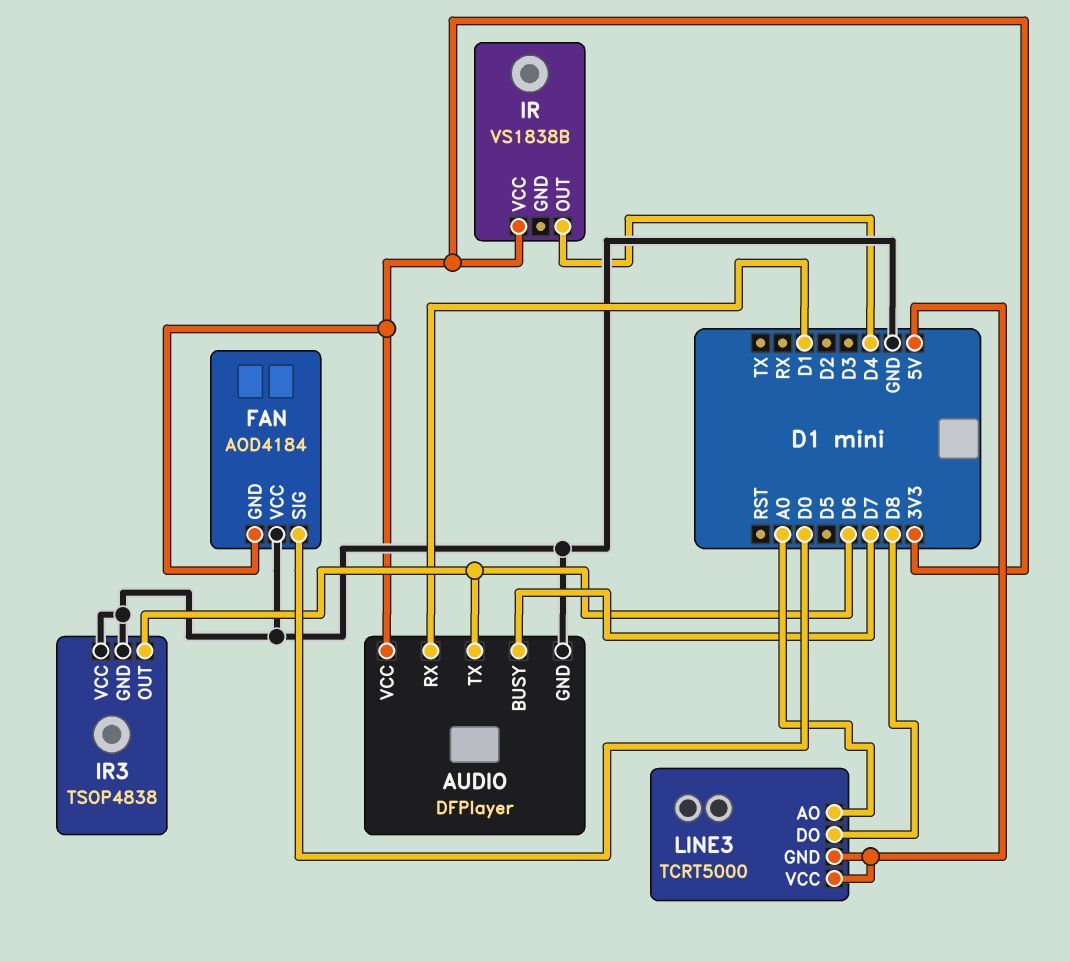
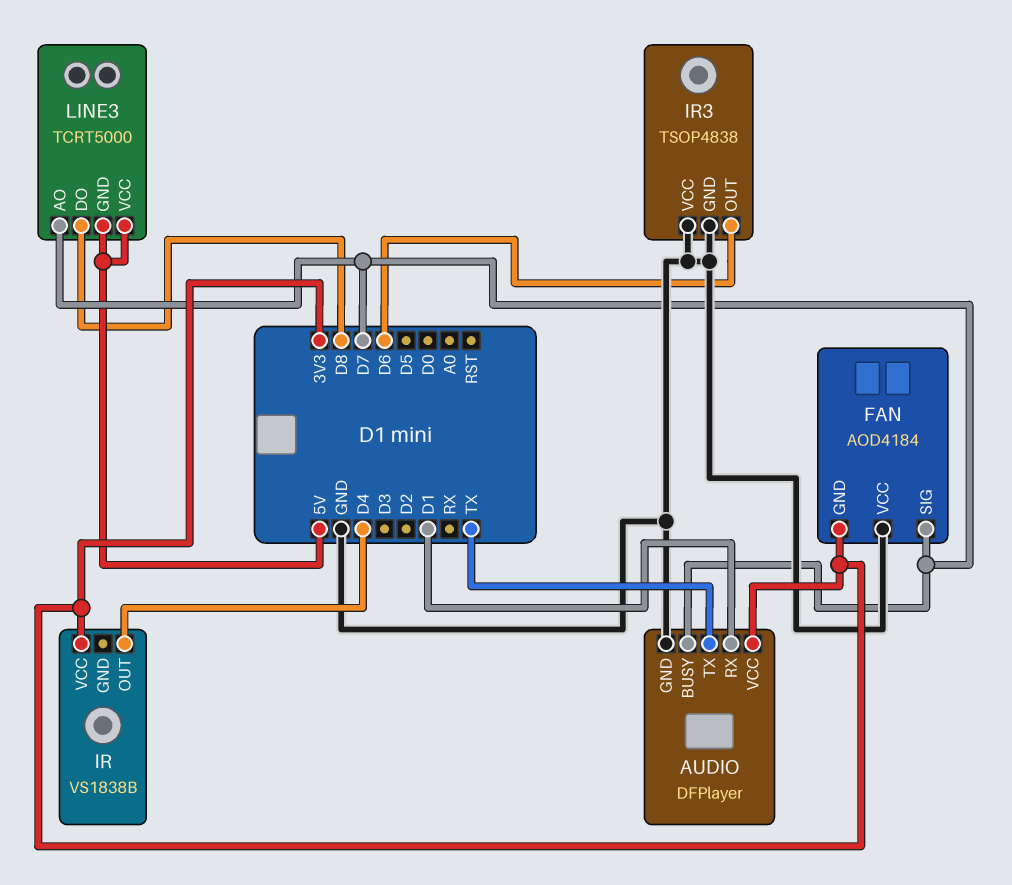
AUDIO pin TX: D6 -> TX
FAN pin SIG: D0 -> D7
LINE3 pin AO: A0 -> D7

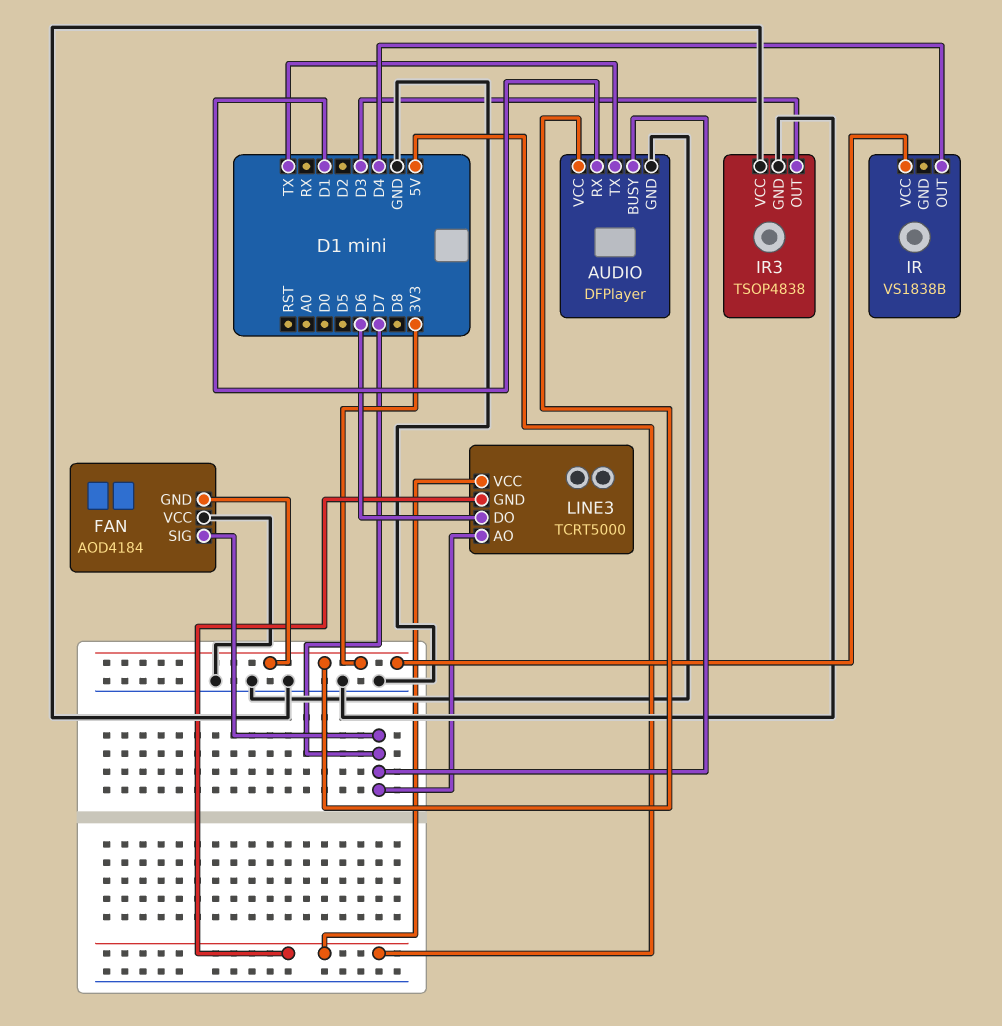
IR3 pin OUT: D6 -> D3
LINE3 pin DO: D8 -> D6

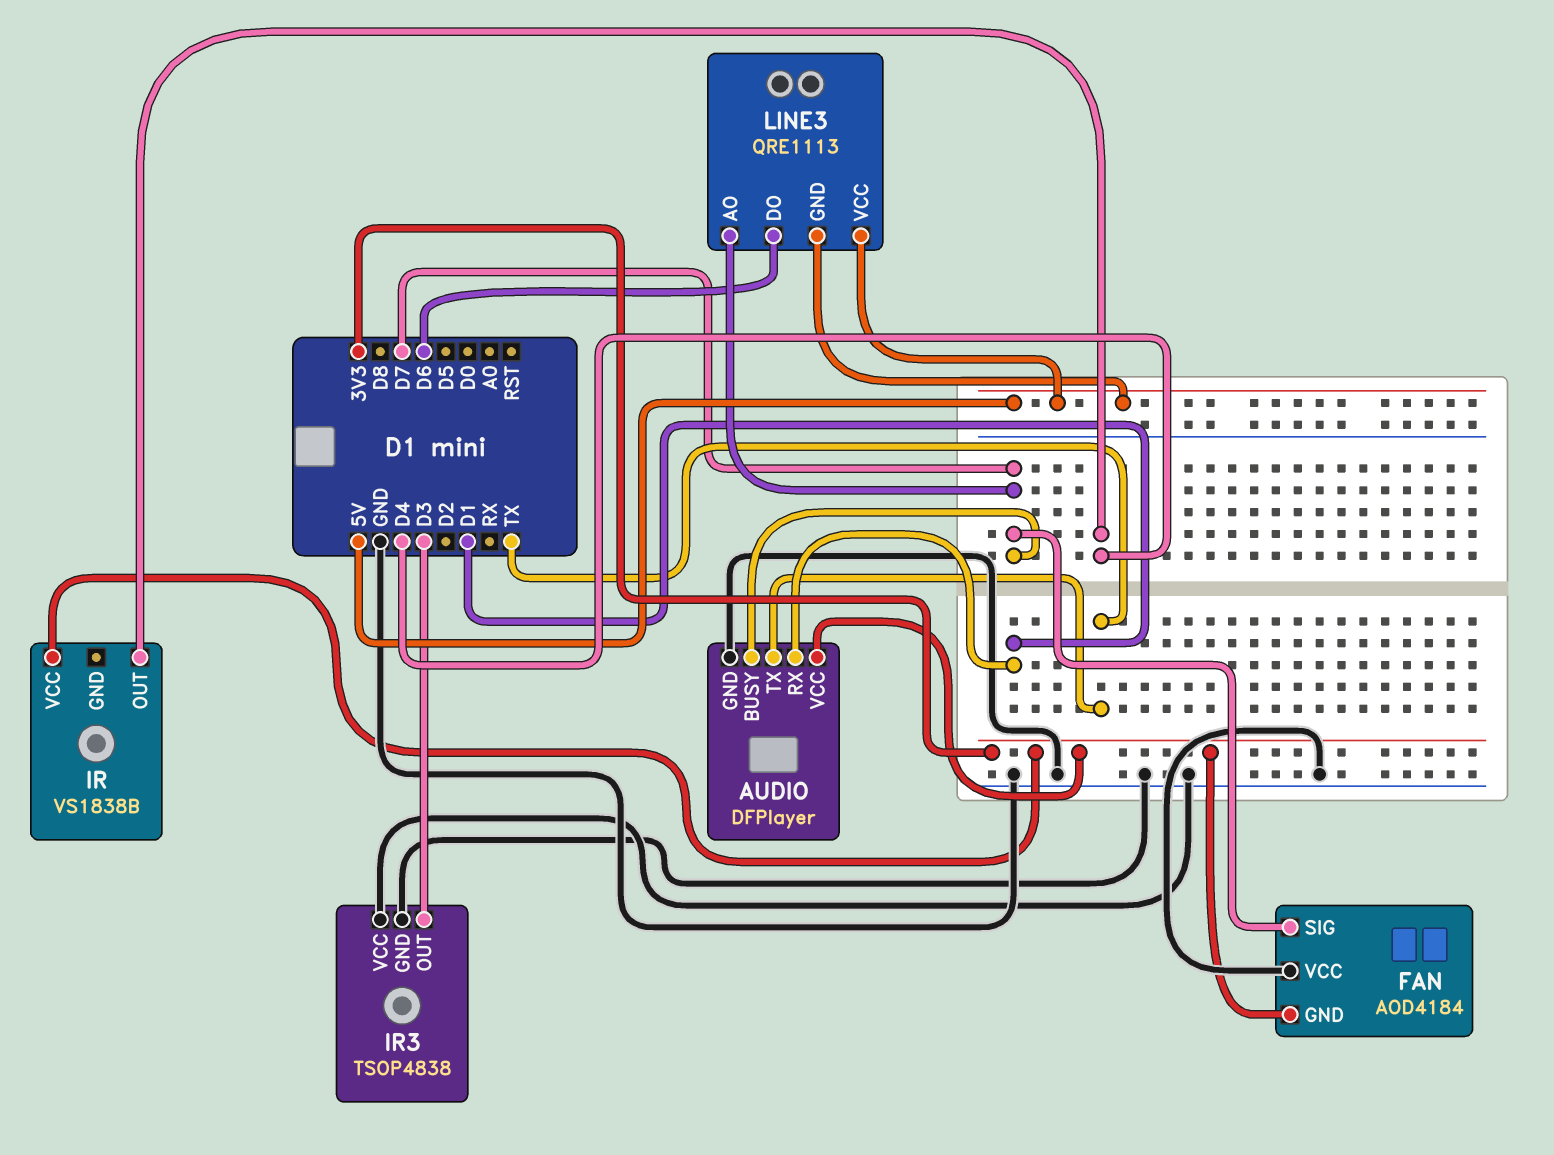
LINE3: TCRT5000 -> QRE1113

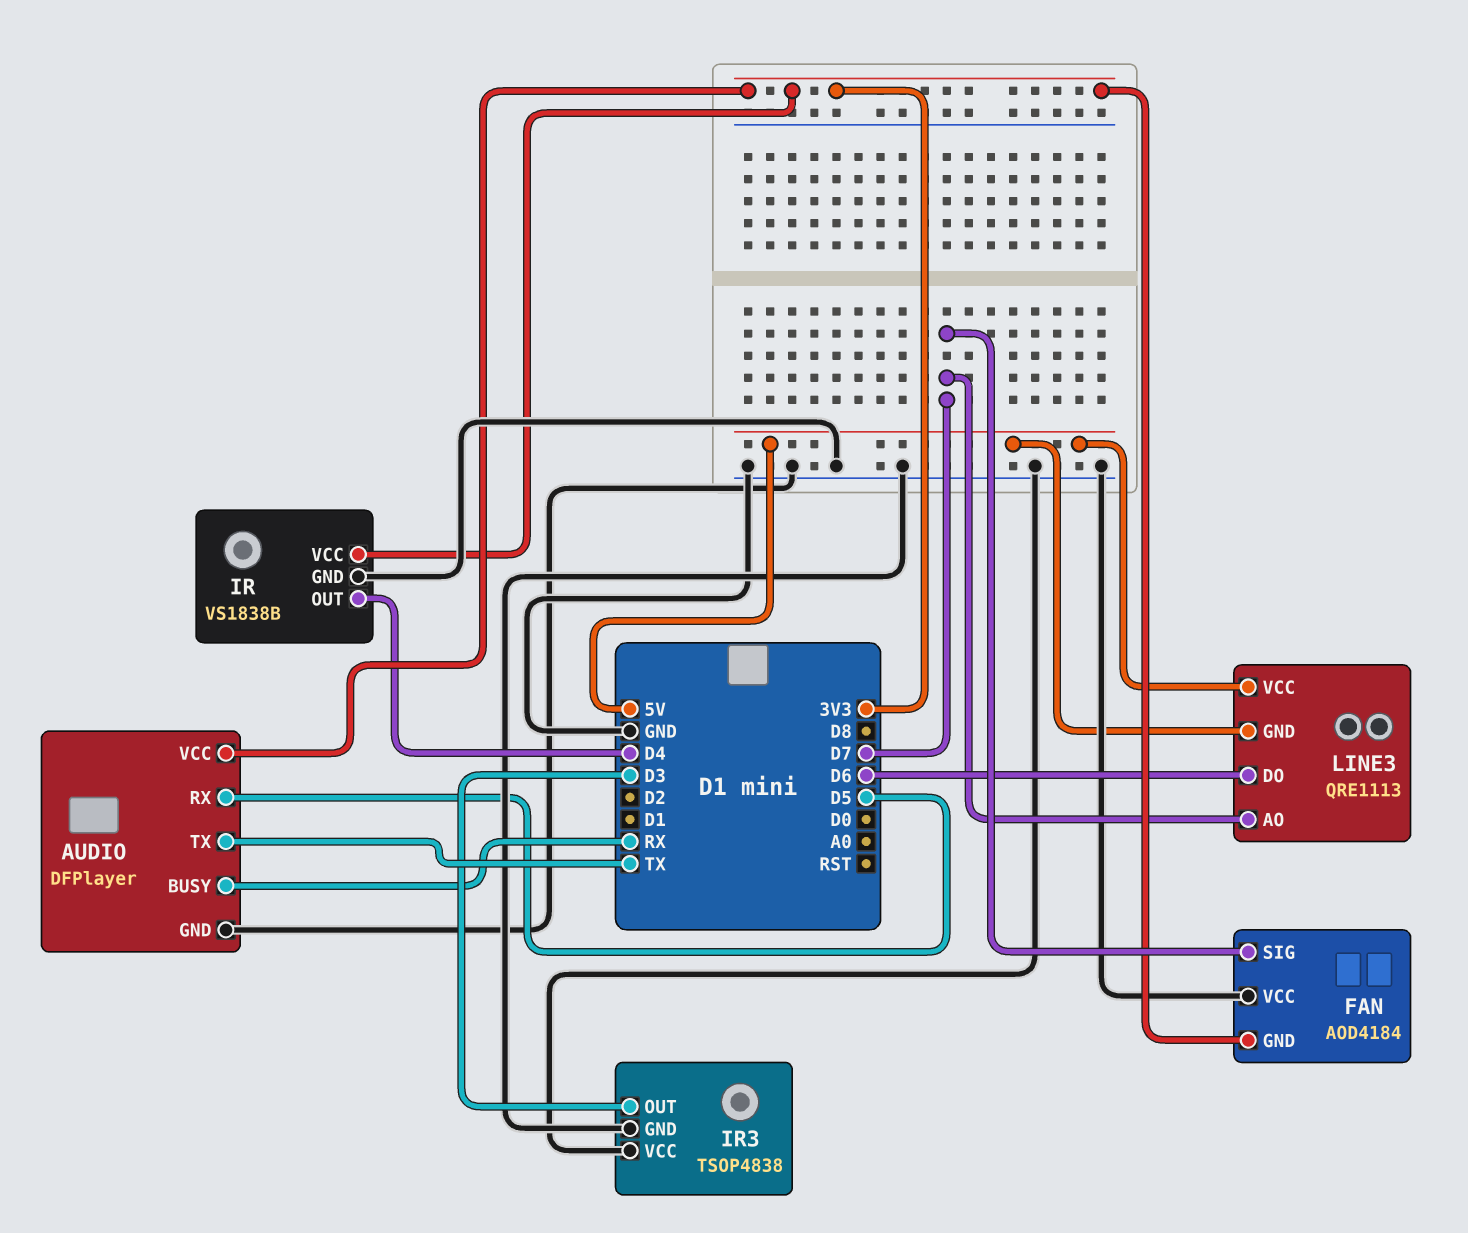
AUDIO pin BUSY: D7 -> RX
AUDIO pin RX: D1 -> D5
IR pin GND: none -> GND

